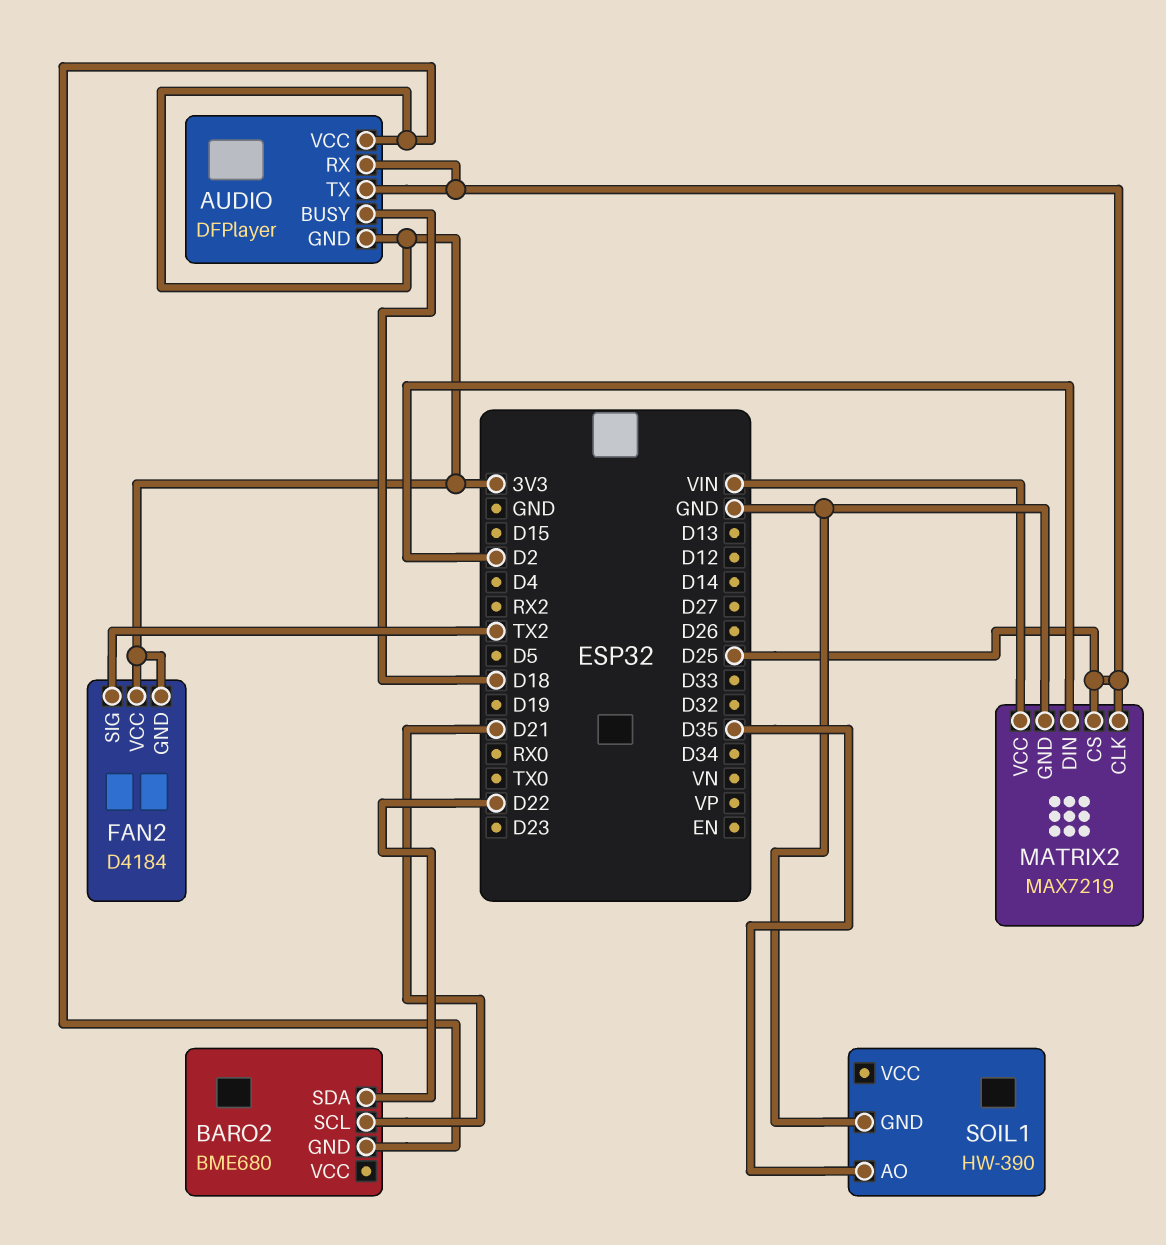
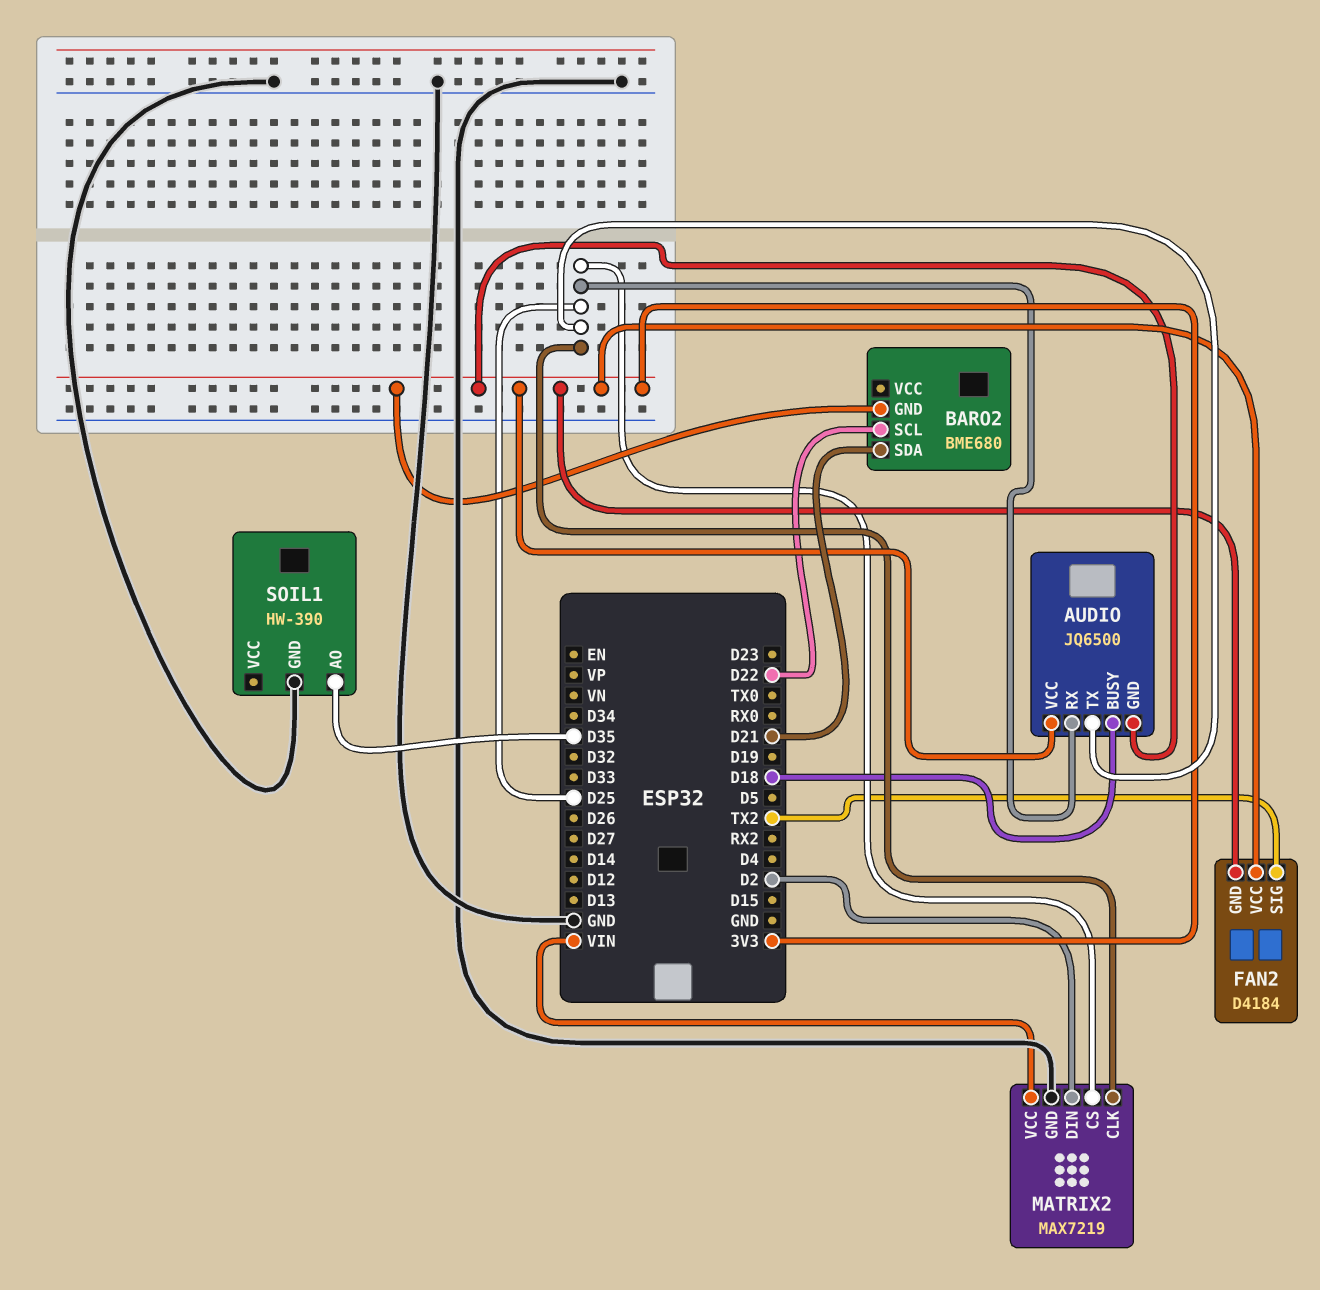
AUDIO: DFPlayer -> JQ6500
BARO2 pin SCL: D21 -> D22
BARO2 pin SDA: D22 -> D21

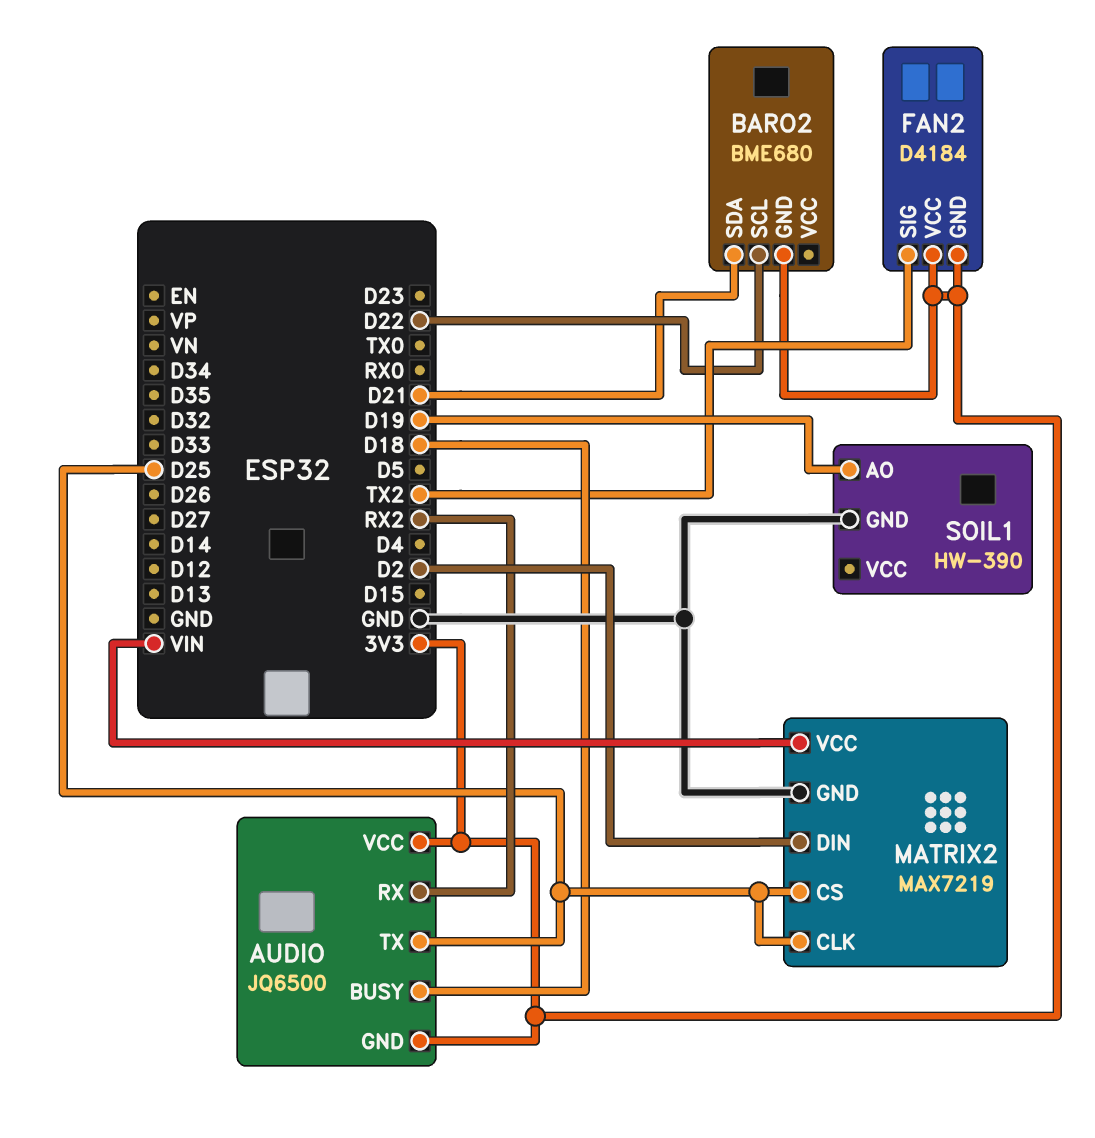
AUDIO pin RX: D25 -> RX2
SOIL1 pin AO: D35 -> D19

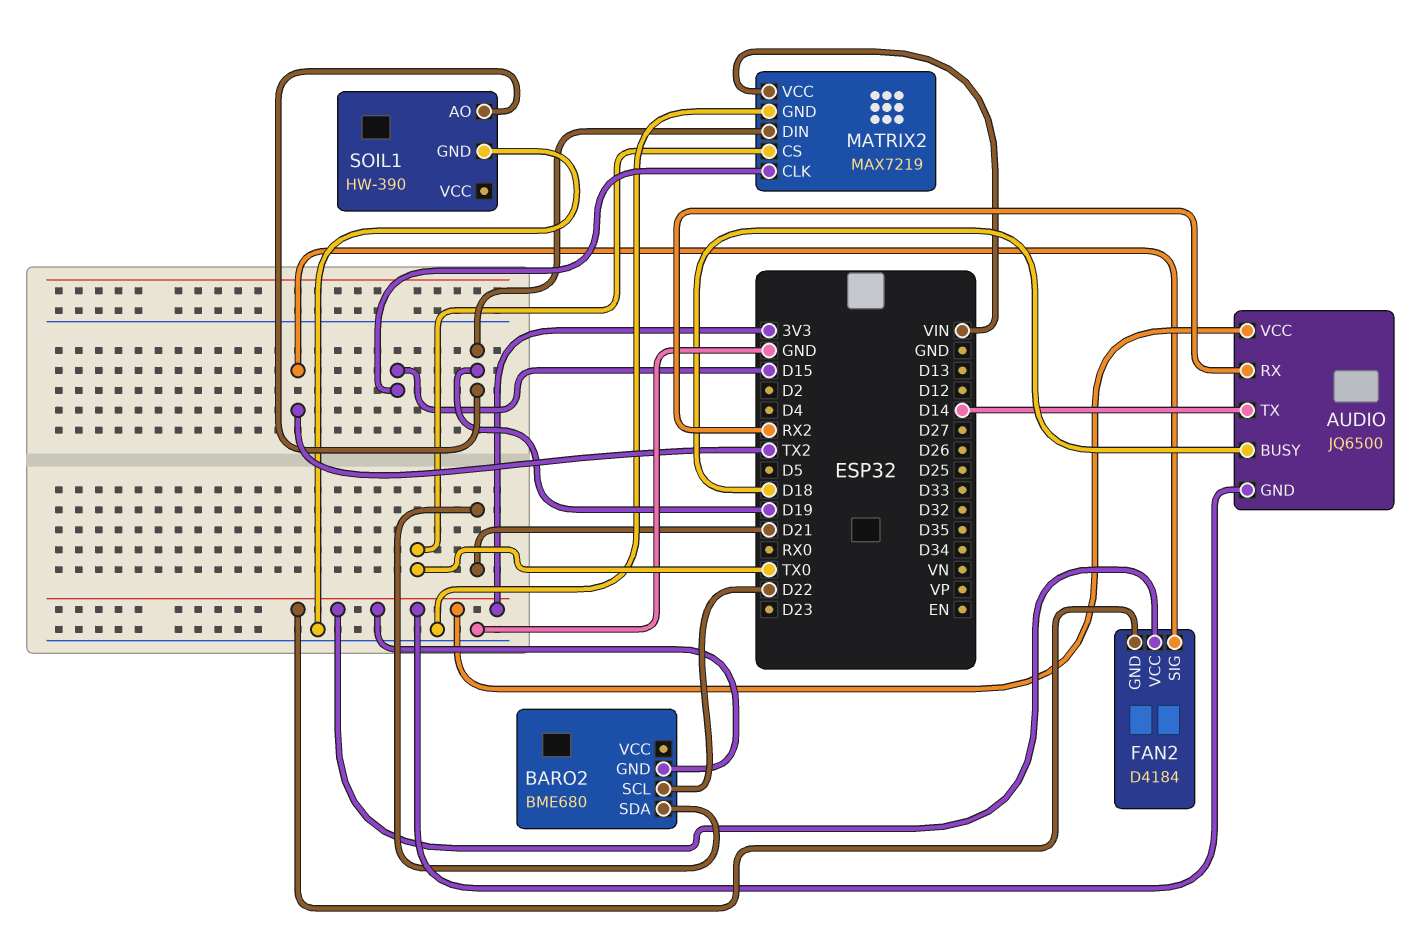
AUDIO pin TX: D25 -> D14
MATRIX2 pin CLK: D25 -> D15
MATRIX2 pin CS: D25 -> TX0
MATRIX2 pin DIN: D2 -> D19

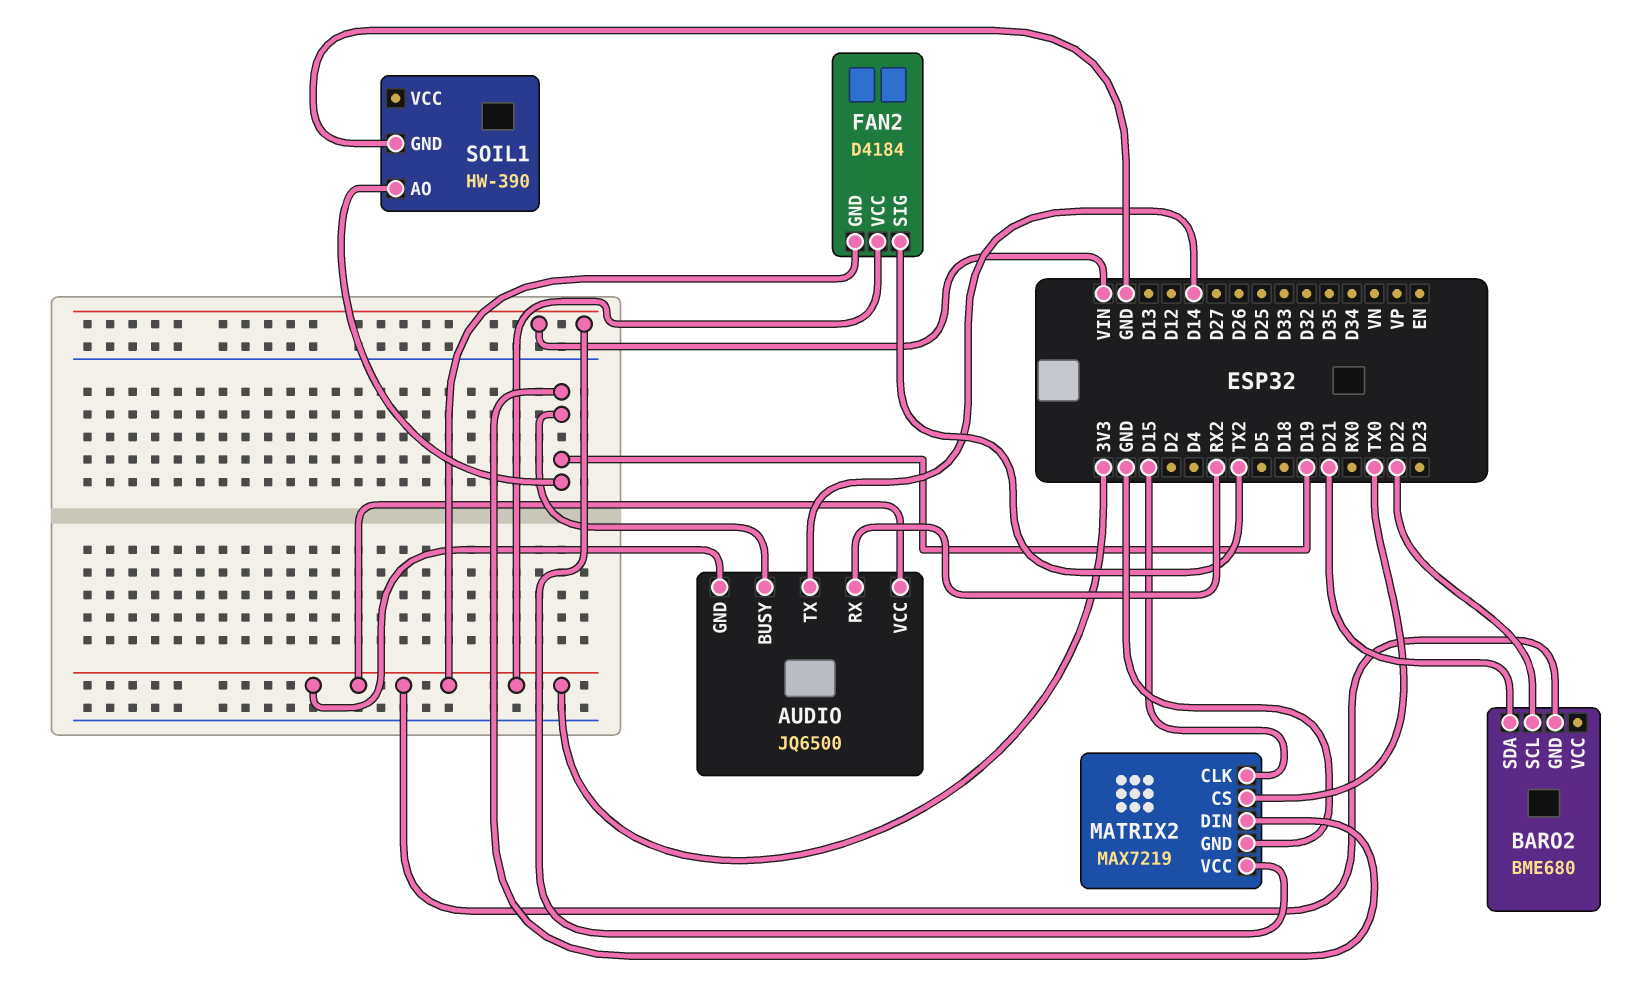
AUDIO pin BUSY: D18 -> D19

